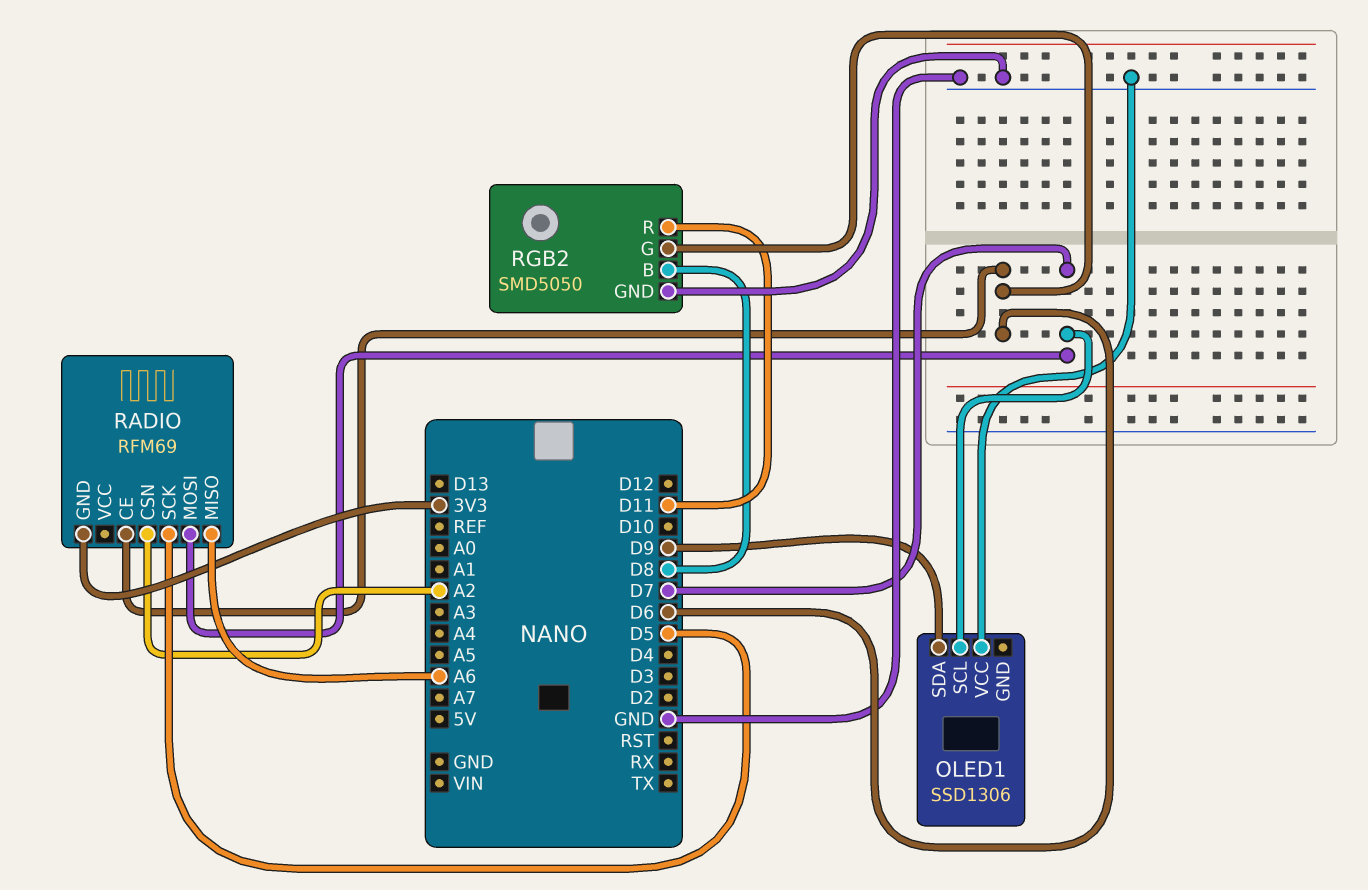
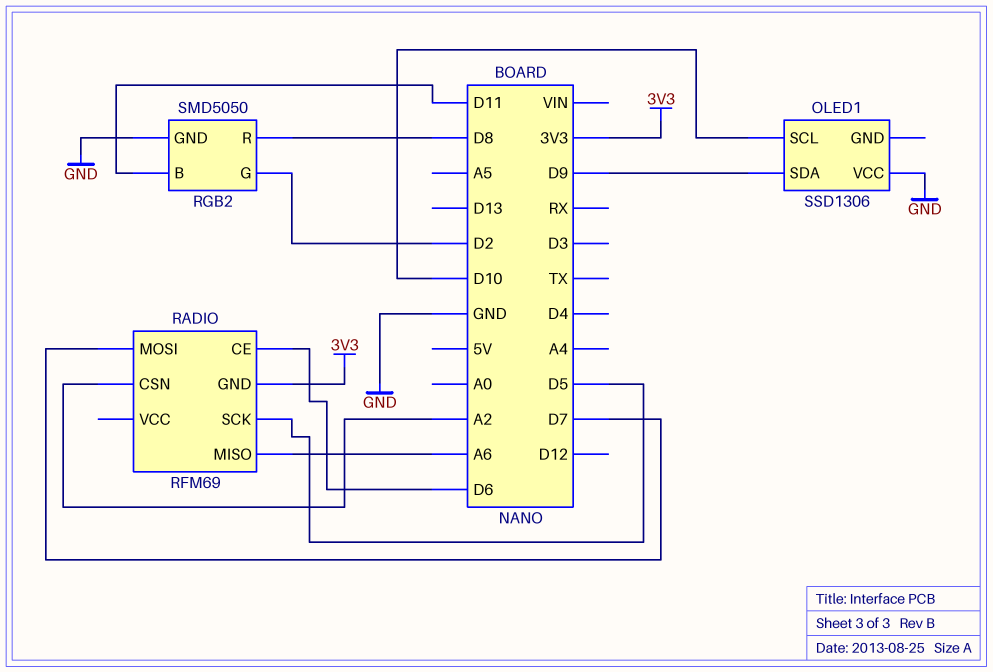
OLED1 pin SCL: D7 -> D10
RGB2 pin B: D8 -> D11
RGB2 pin G: D6 -> D2
RGB2 pin R: D11 -> D8

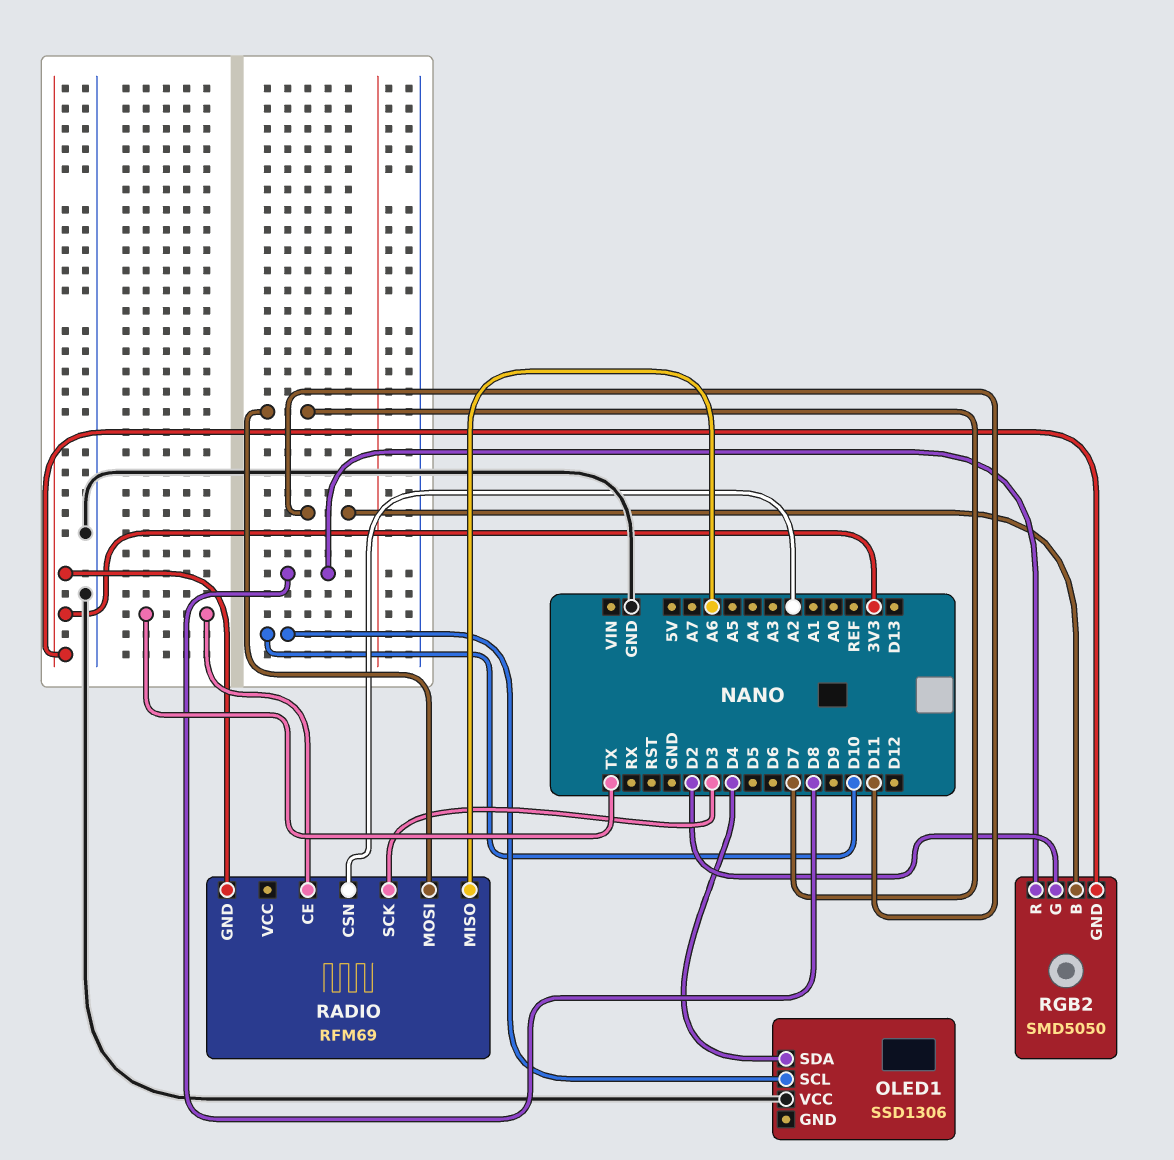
OLED1 pin SDA: D9 -> D4
RADIO pin CE: D6 -> TX
RADIO pin SCK: D5 -> D3
RGB2 pin GND: GND -> 3V3

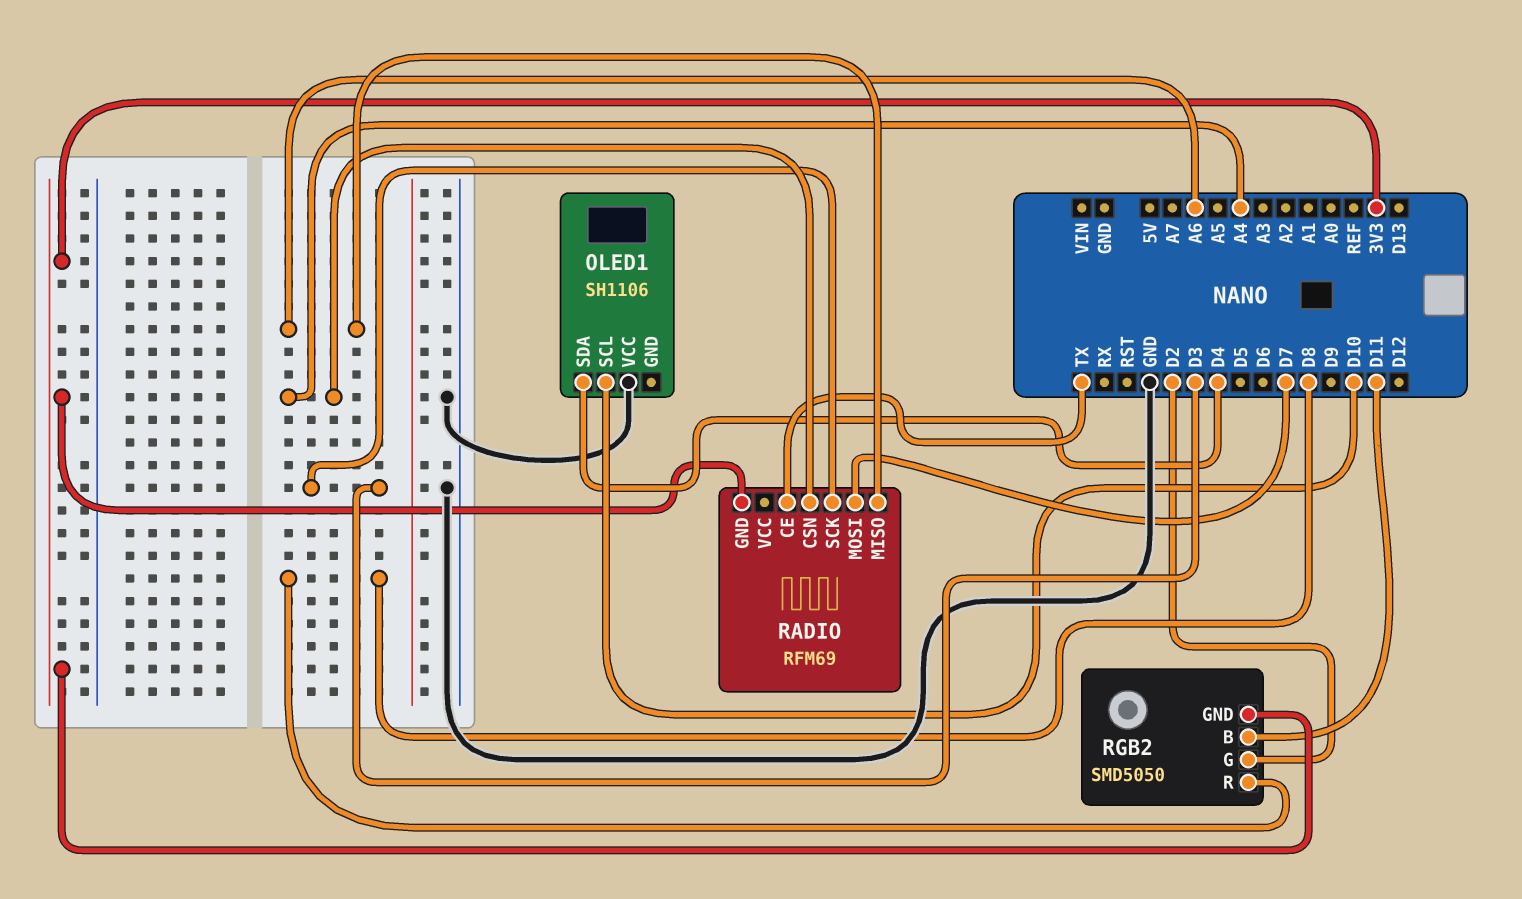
OLED1: SSD1306 -> SH1106
RADIO pin CSN: A2 -> A4

